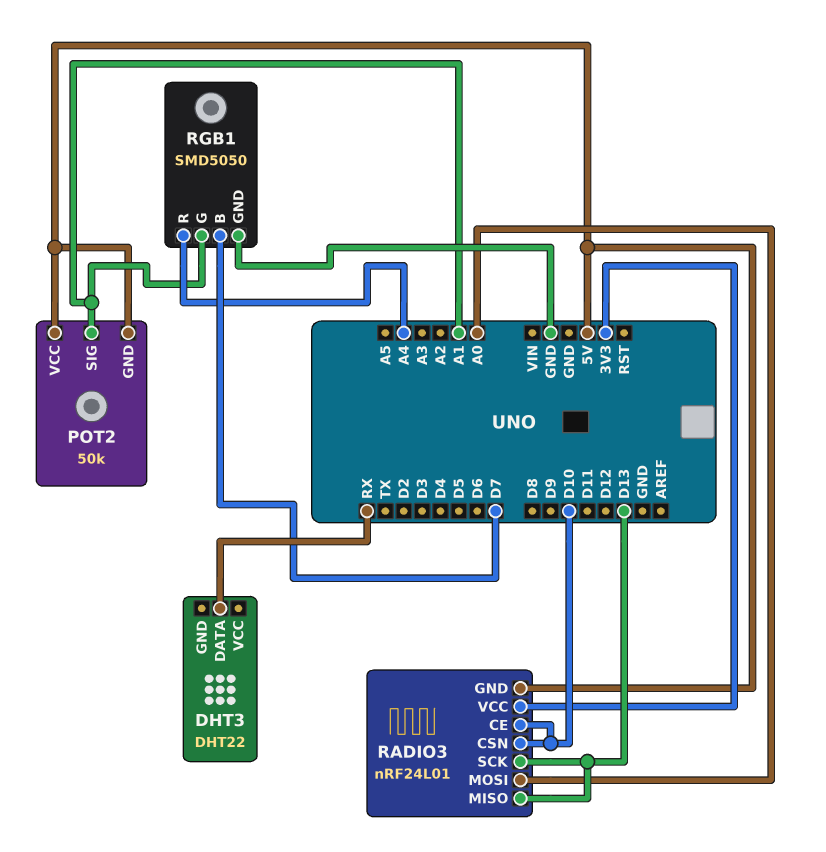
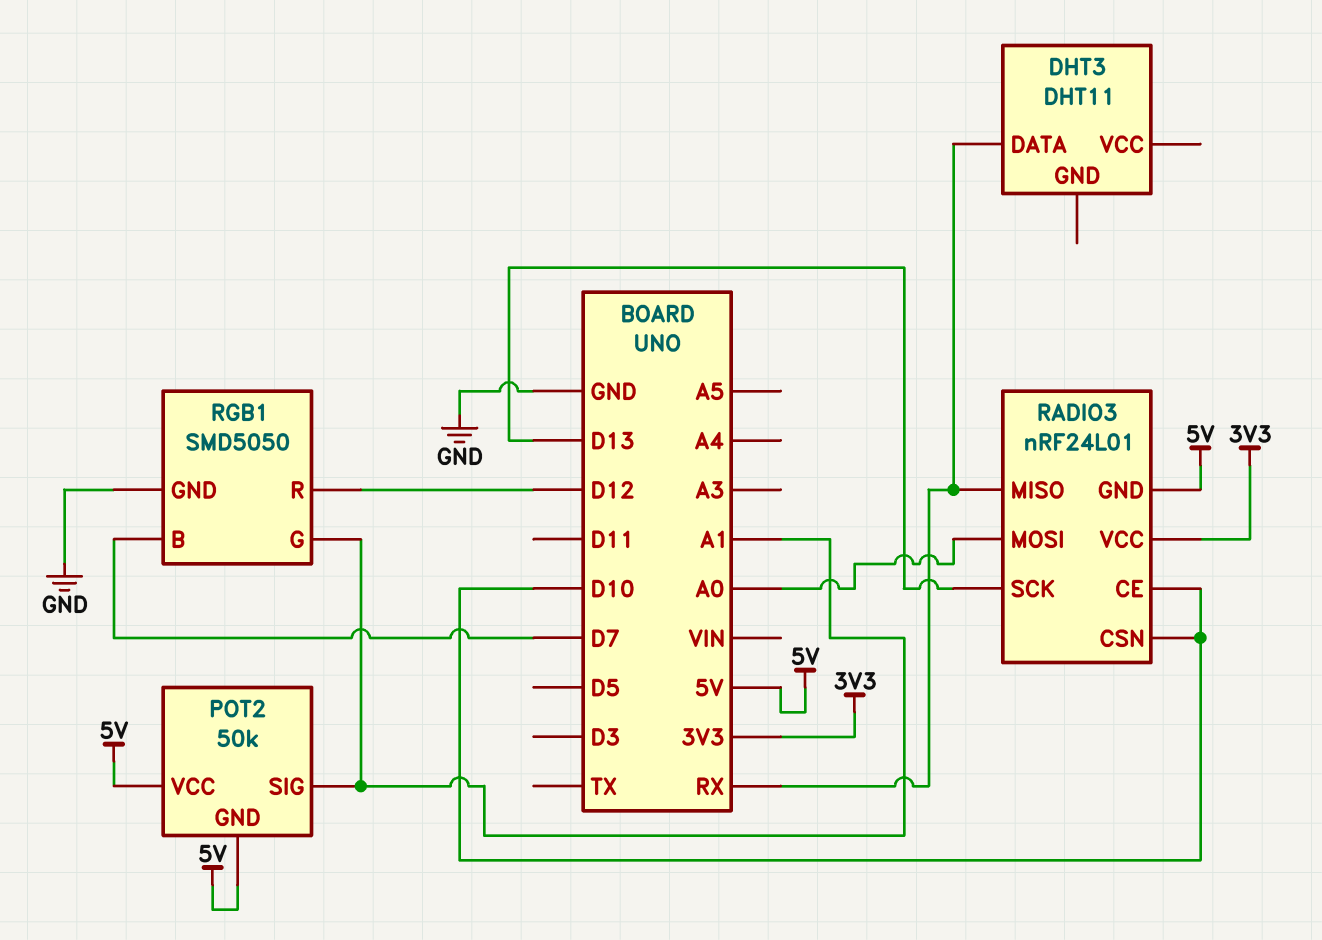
DHT3: DHT22 -> DHT11
RADIO3 pin MISO: D13 -> RX
RGB1 pin R: A4 -> D12

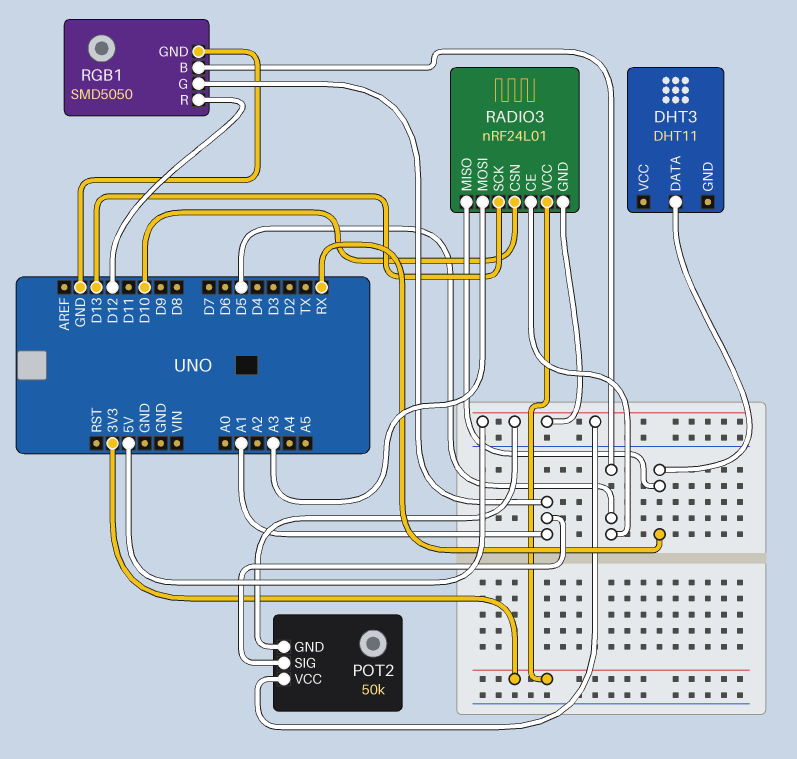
RADIO3 pin CE: D10 -> D5
RADIO3 pin MOSI: A0 -> A3
RGB1 pin B: D7 -> D5

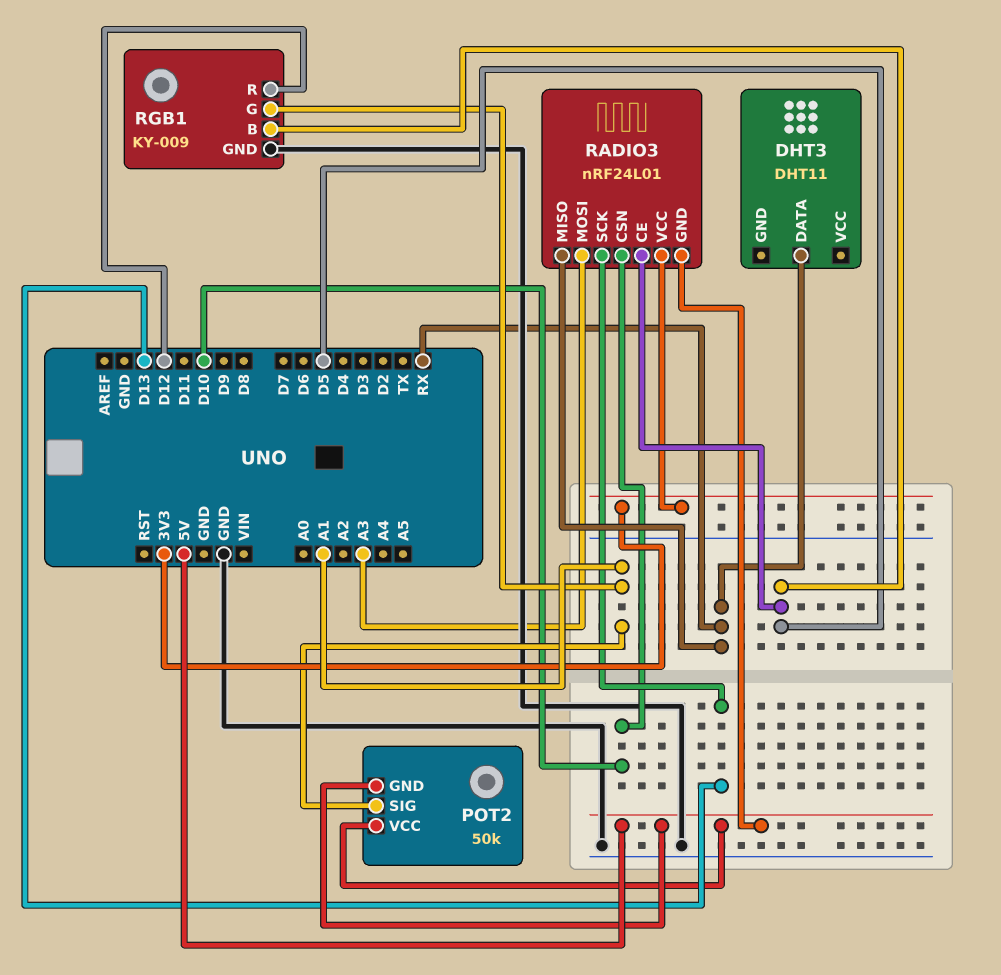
RGB1: SMD5050 -> KY-009

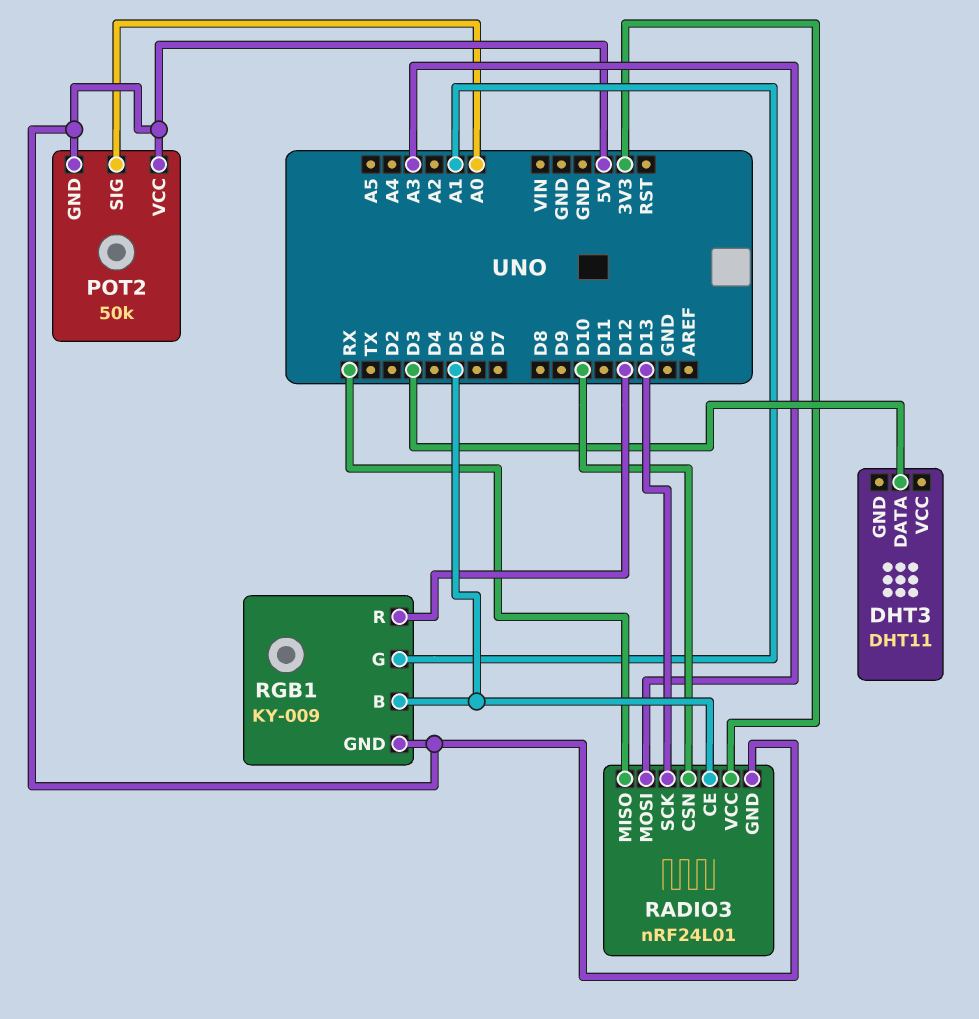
DHT3 pin DATA: RX -> D3
POT2 pin SIG: A1 -> A0
RGB1 pin GND: GND -> 5V

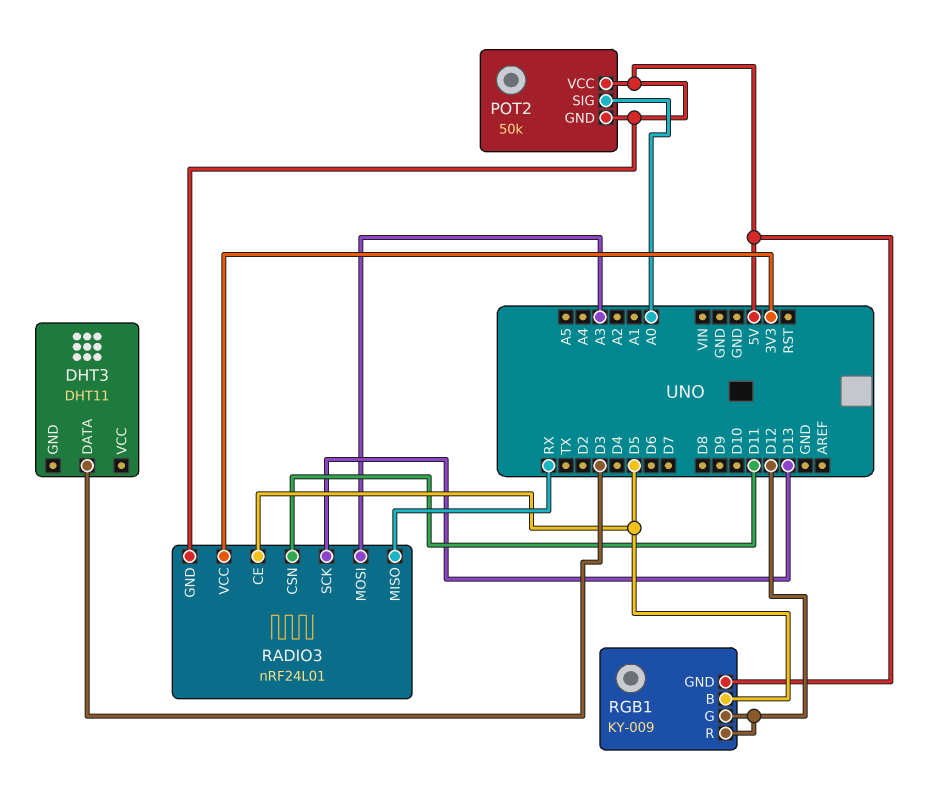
RADIO3 pin CSN: D10 -> D11
RGB1 pin G: A1 -> D12

